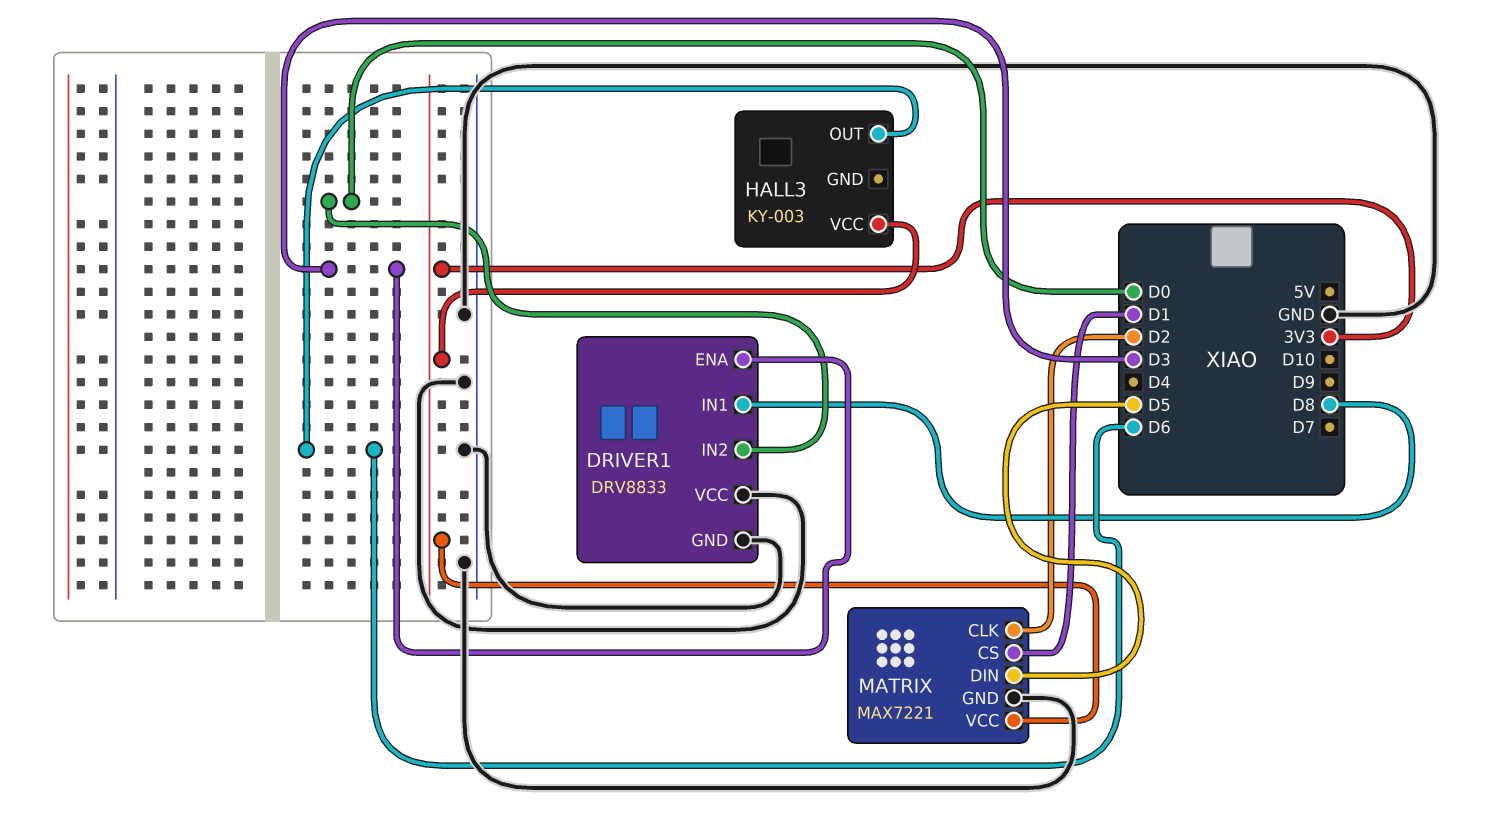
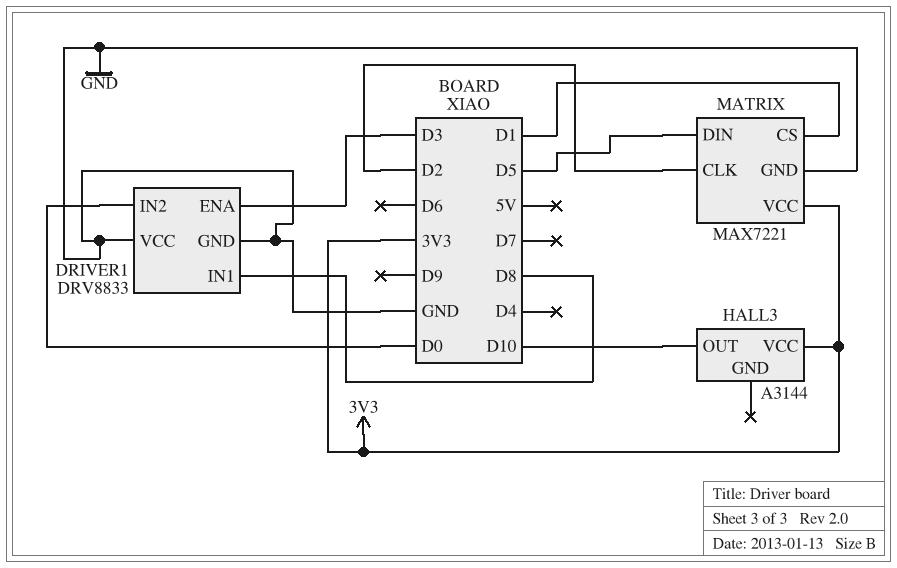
HALL3: KY-003 -> A3144
HALL3 pin OUT: D6 -> D10

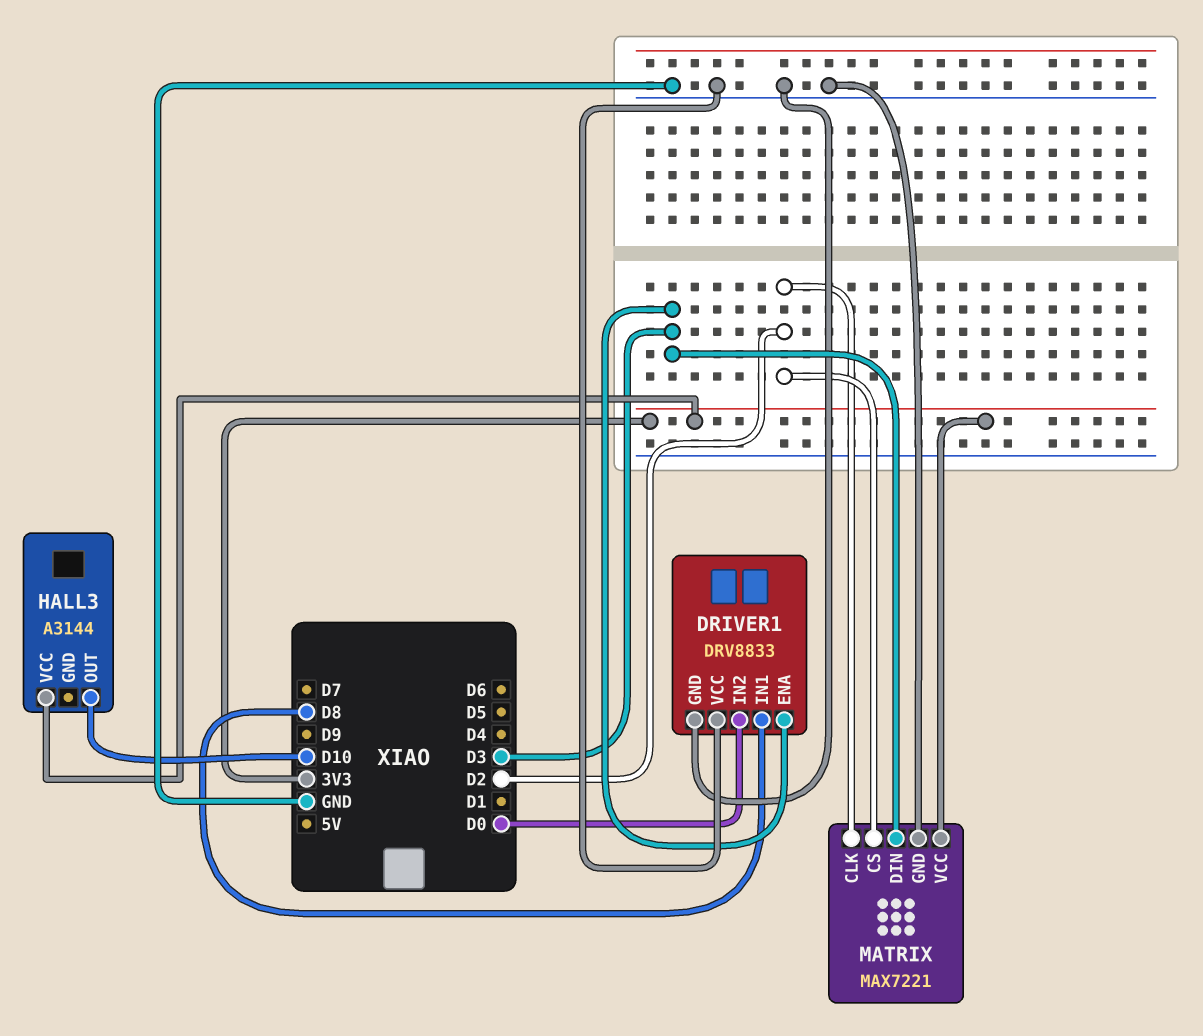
MATRIX pin CS: D1 -> D2
MATRIX pin DIN: D5 -> D3

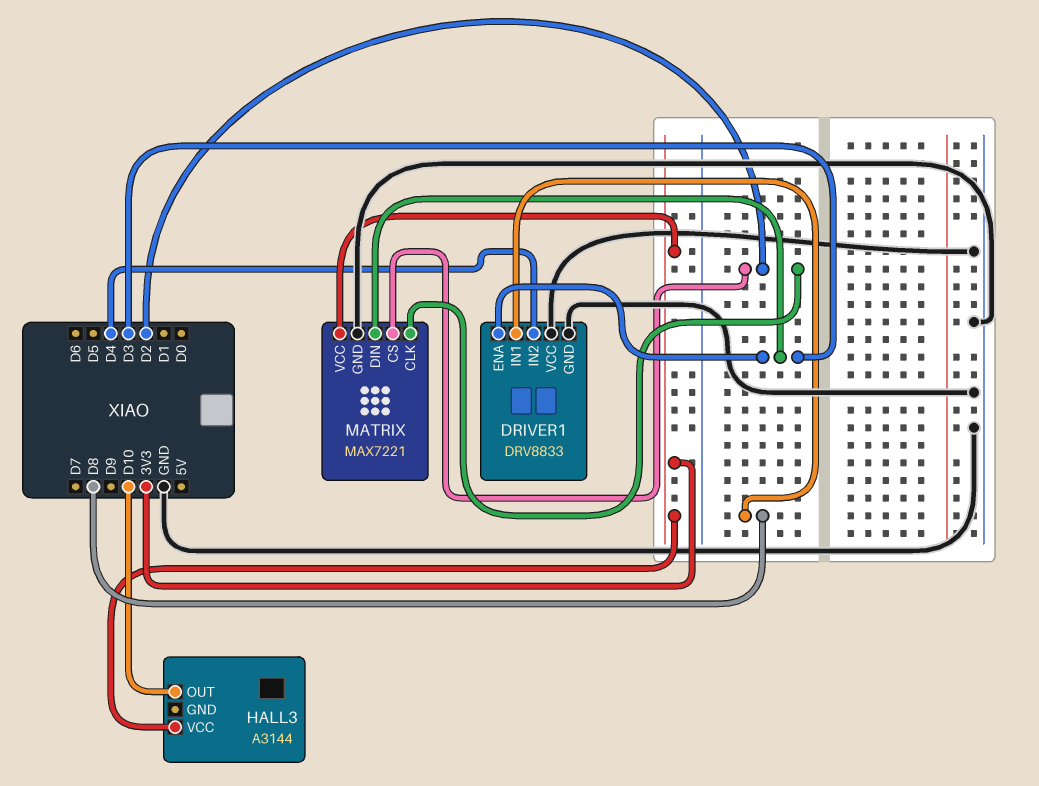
DRIVER1 pin IN2: D0 -> D4

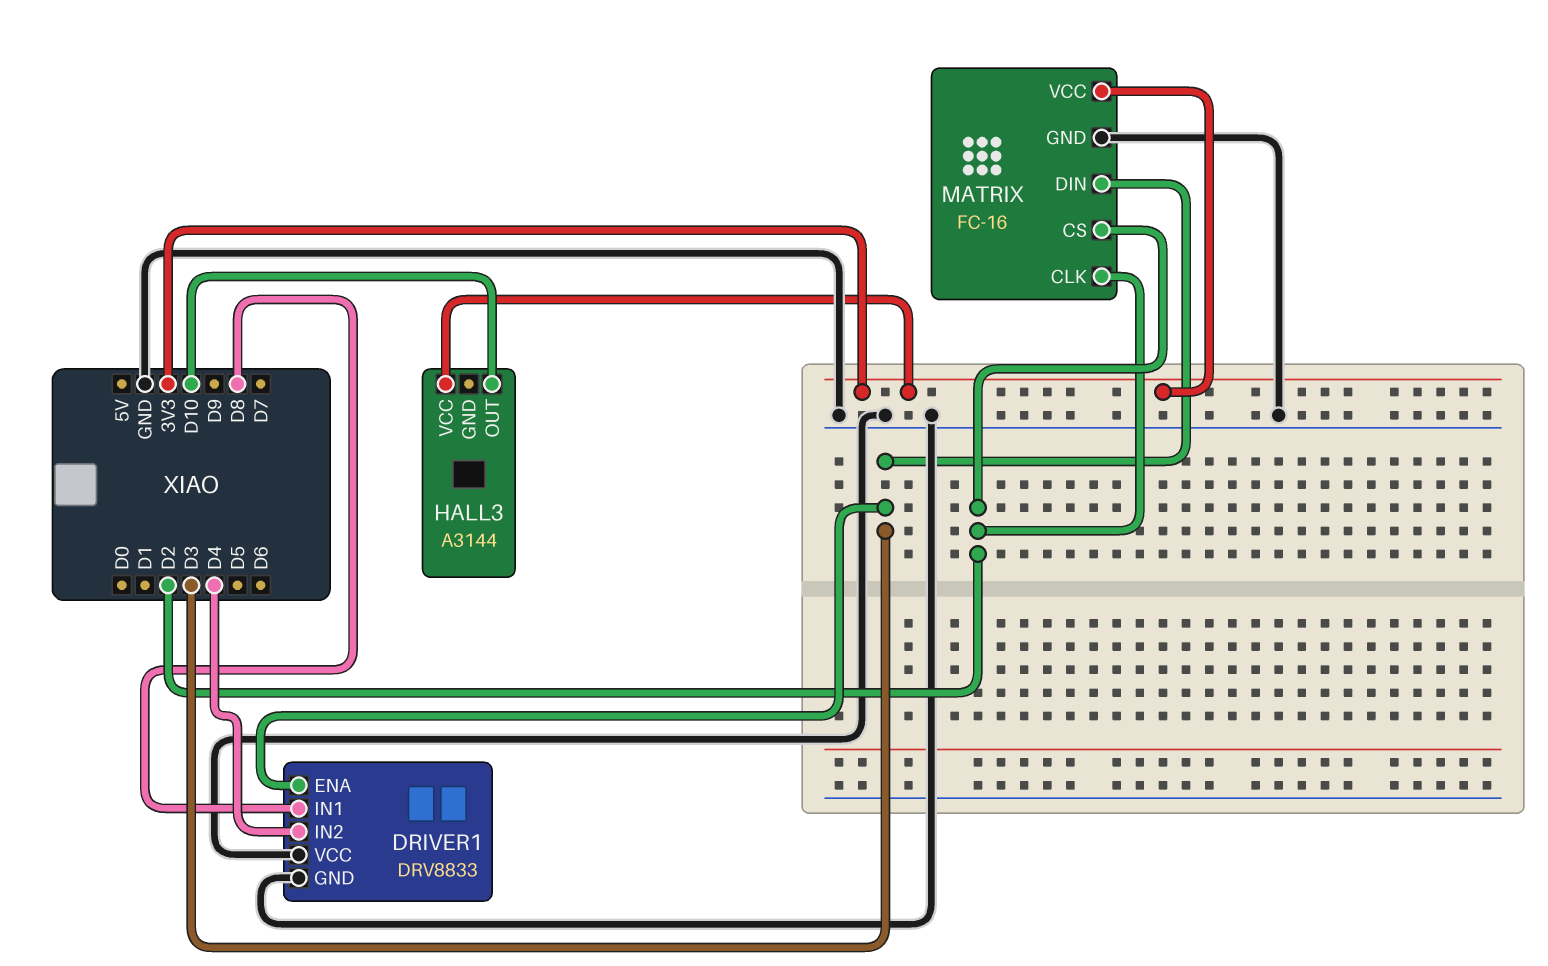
MATRIX: MAX7221 -> FC-16

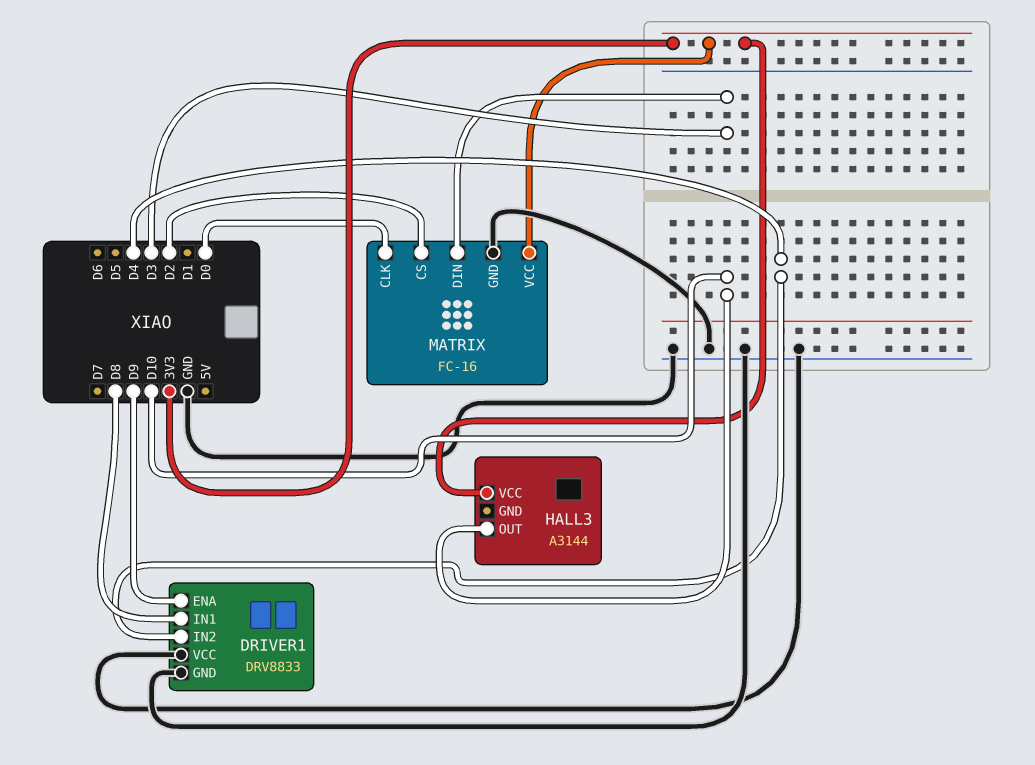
DRIVER1 pin ENA: D3 -> D9
MATRIX pin CLK: D2 -> D0

